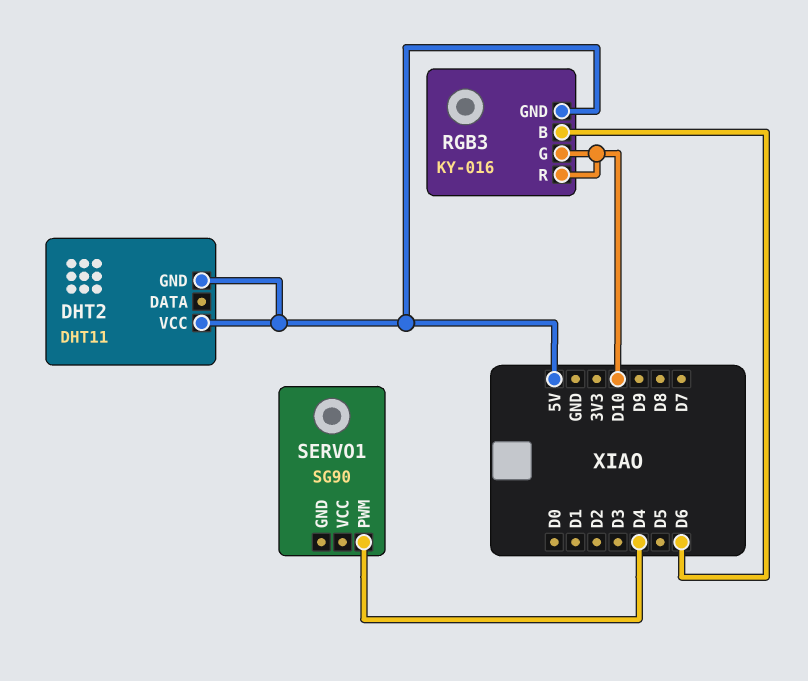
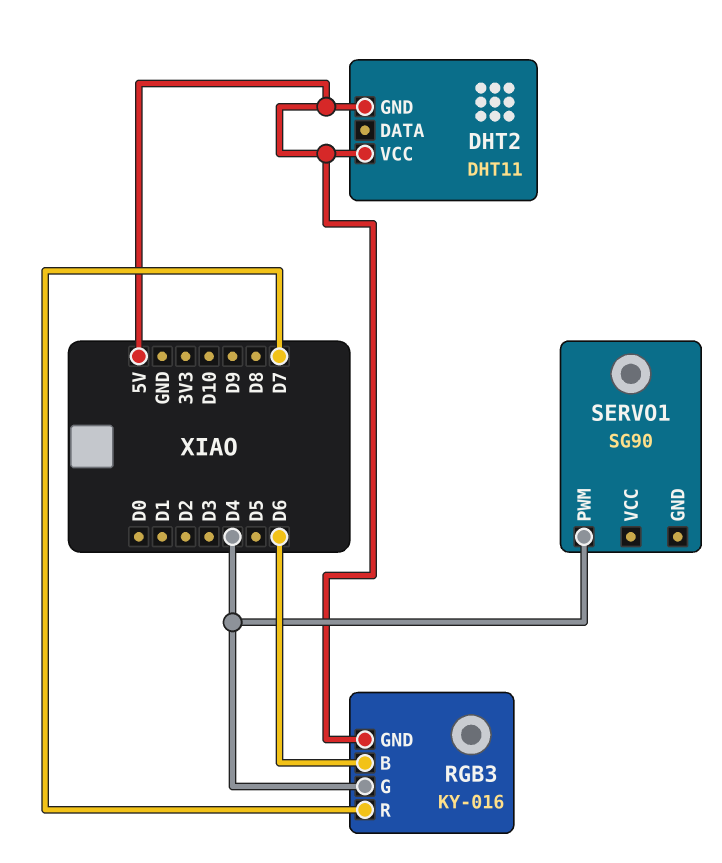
RGB3 pin G: D10 -> D4
RGB3 pin R: D10 -> D7

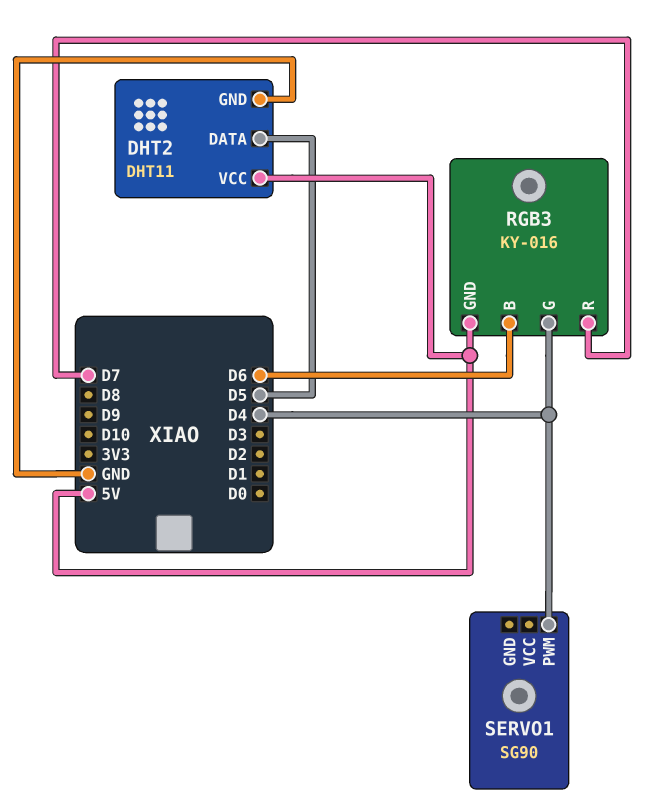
DHT2 pin DATA: none -> D5
DHT2 pin GND: 5V -> GND

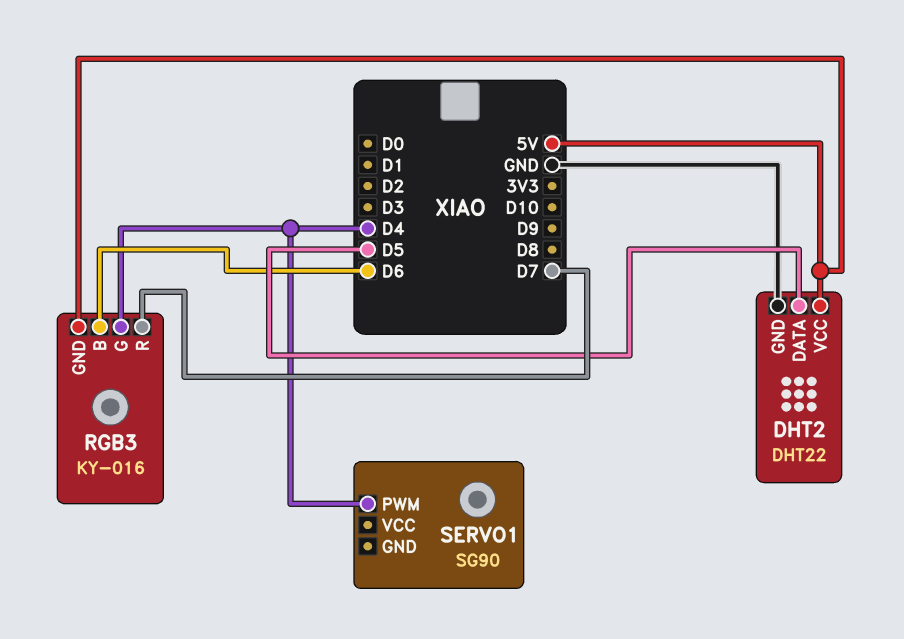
DHT2: DHT11 -> DHT22

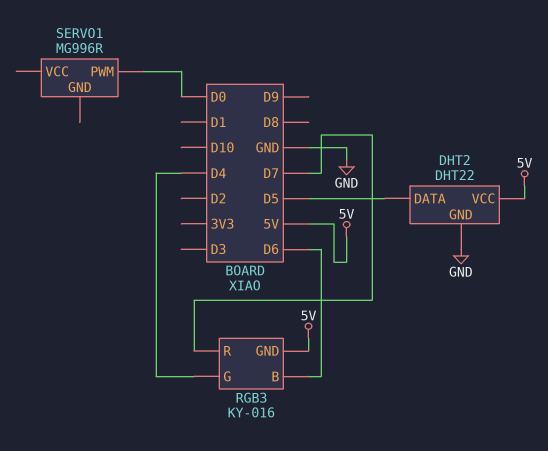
SERVO1: SG90 -> MG996R
SERVO1 pin PWM: D4 -> D0

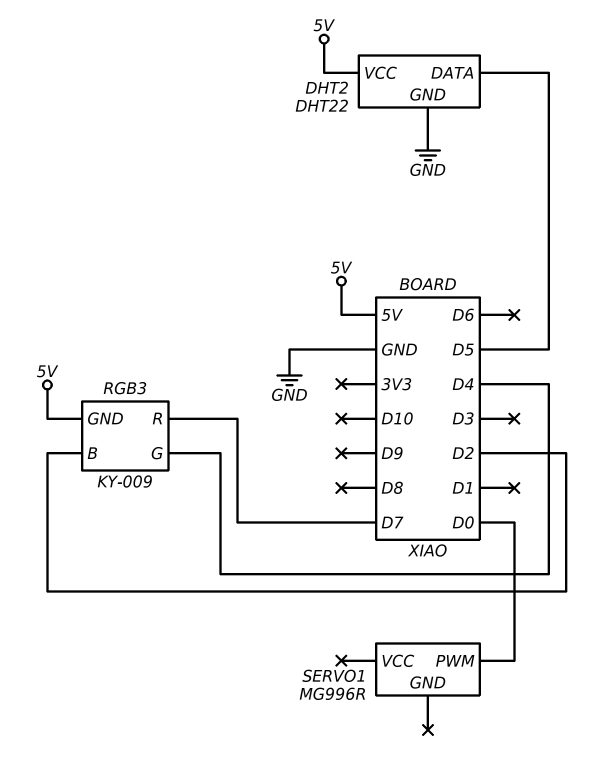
RGB3: KY-016 -> KY-009
RGB3 pin B: D6 -> D2

